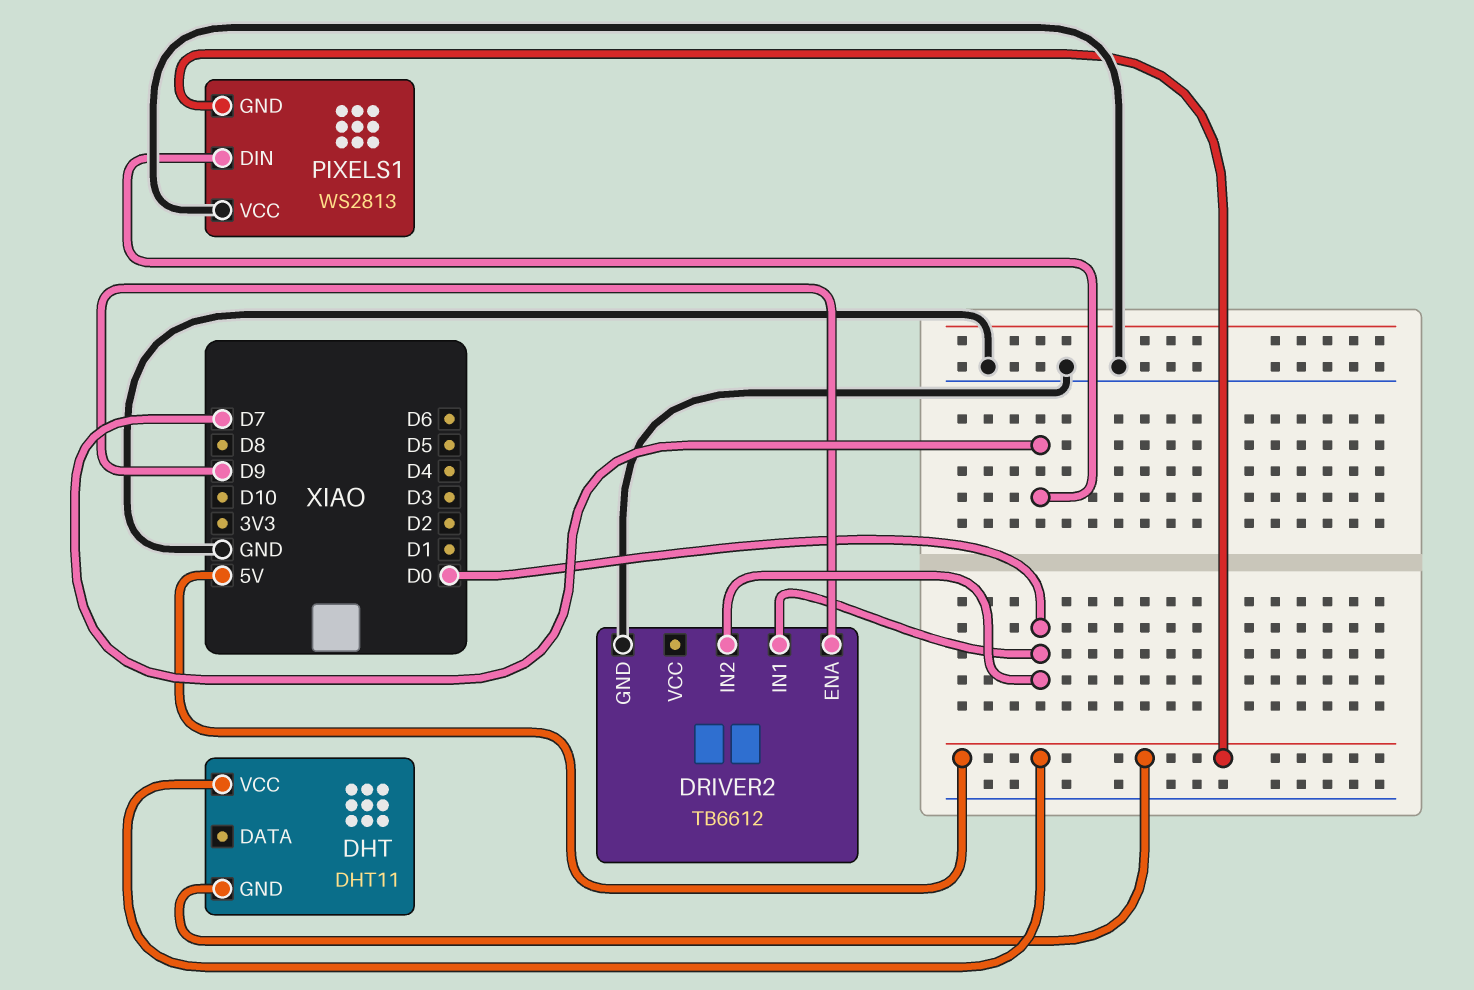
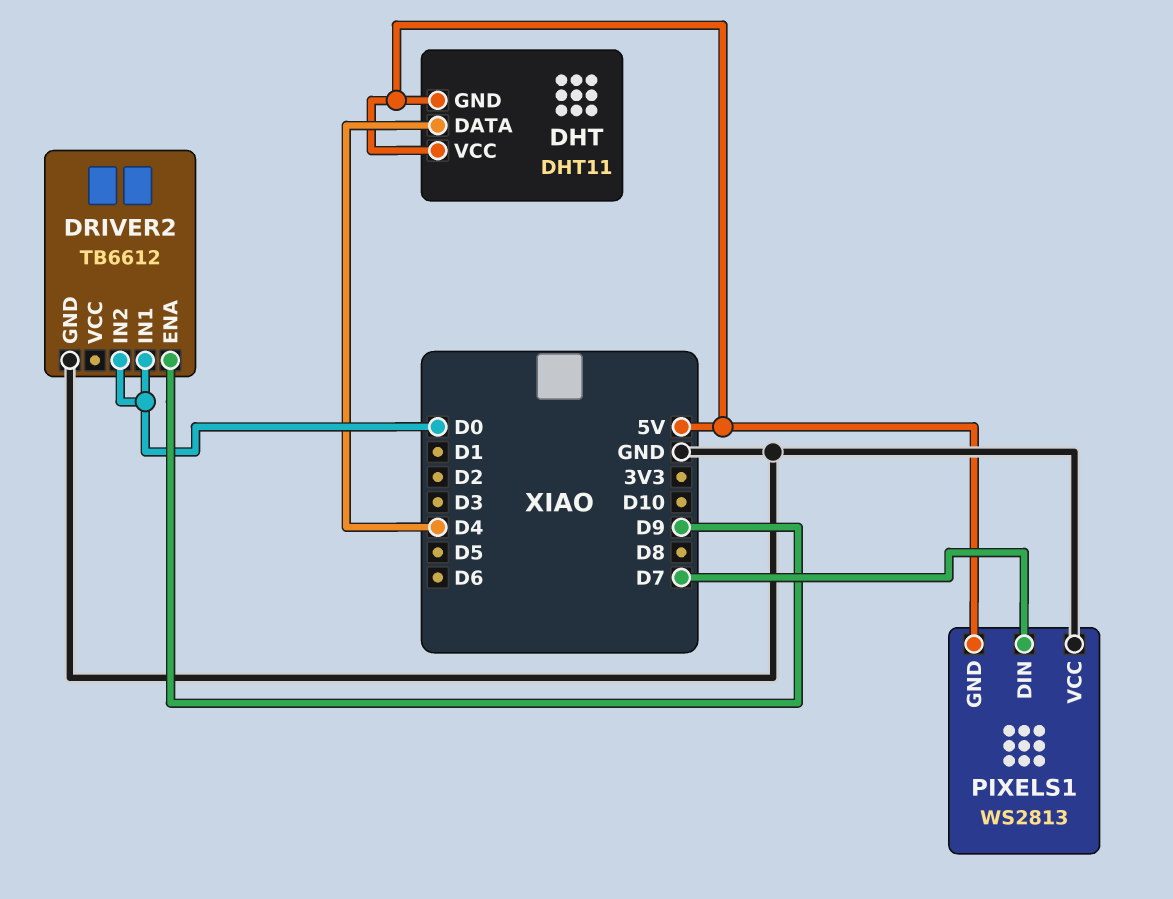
DHT pin DATA: none -> D4

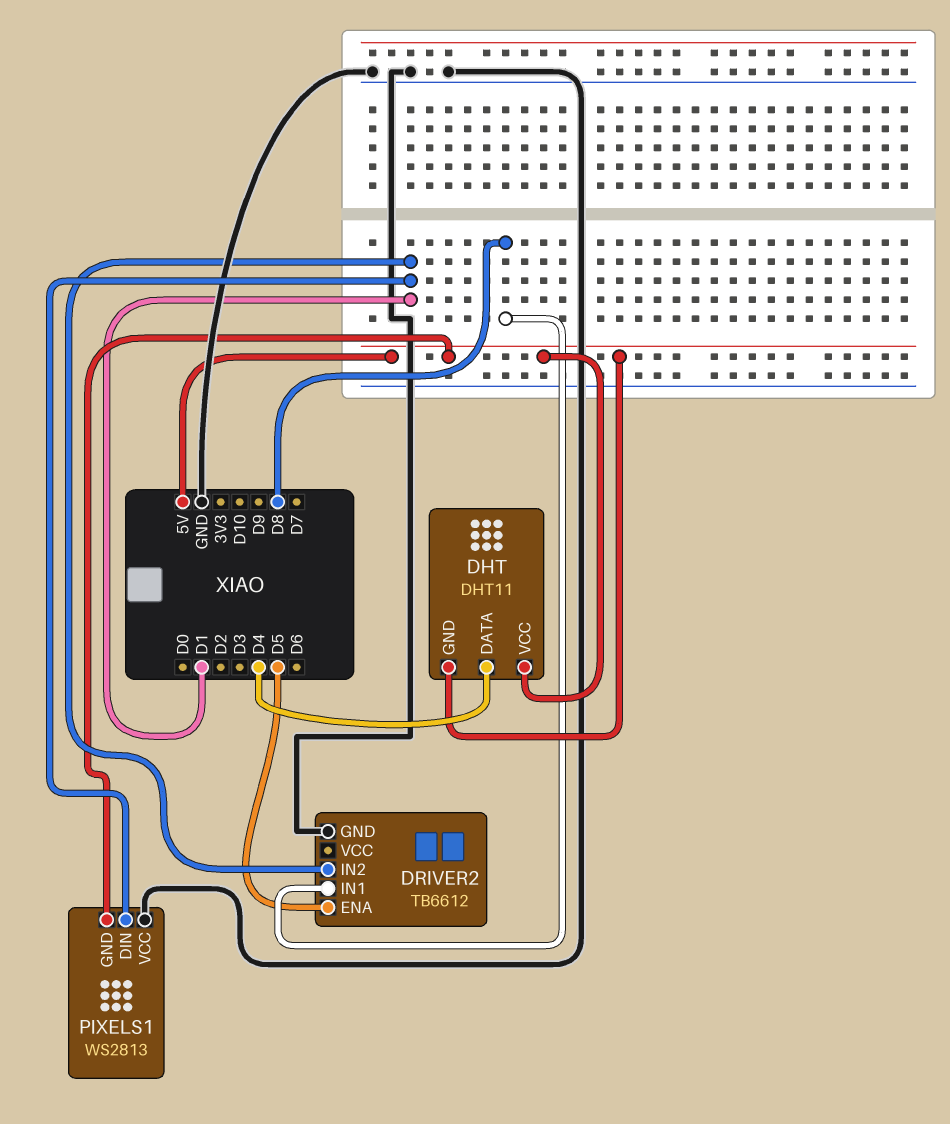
DRIVER2 pin ENA: D9 -> D5
DRIVER2 pin IN1: D0 -> D8
DRIVER2 pin IN2: D0 -> D1
PIXELS1 pin DIN: D7 -> D1

